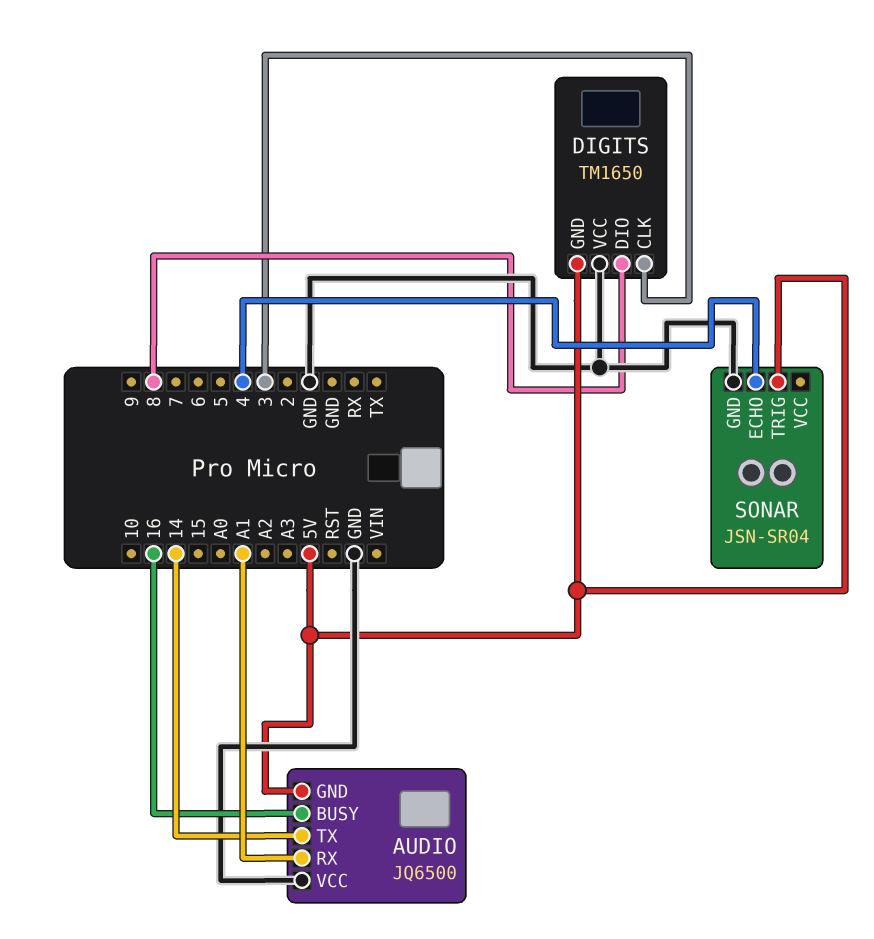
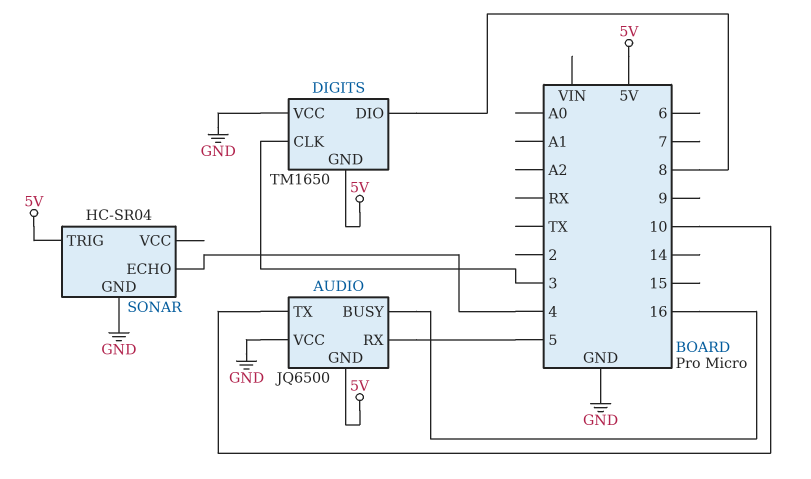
AUDIO pin RX: A1 -> 5
AUDIO pin TX: 14 -> 10
SONAR: JSN-SR04 -> HC-SR04

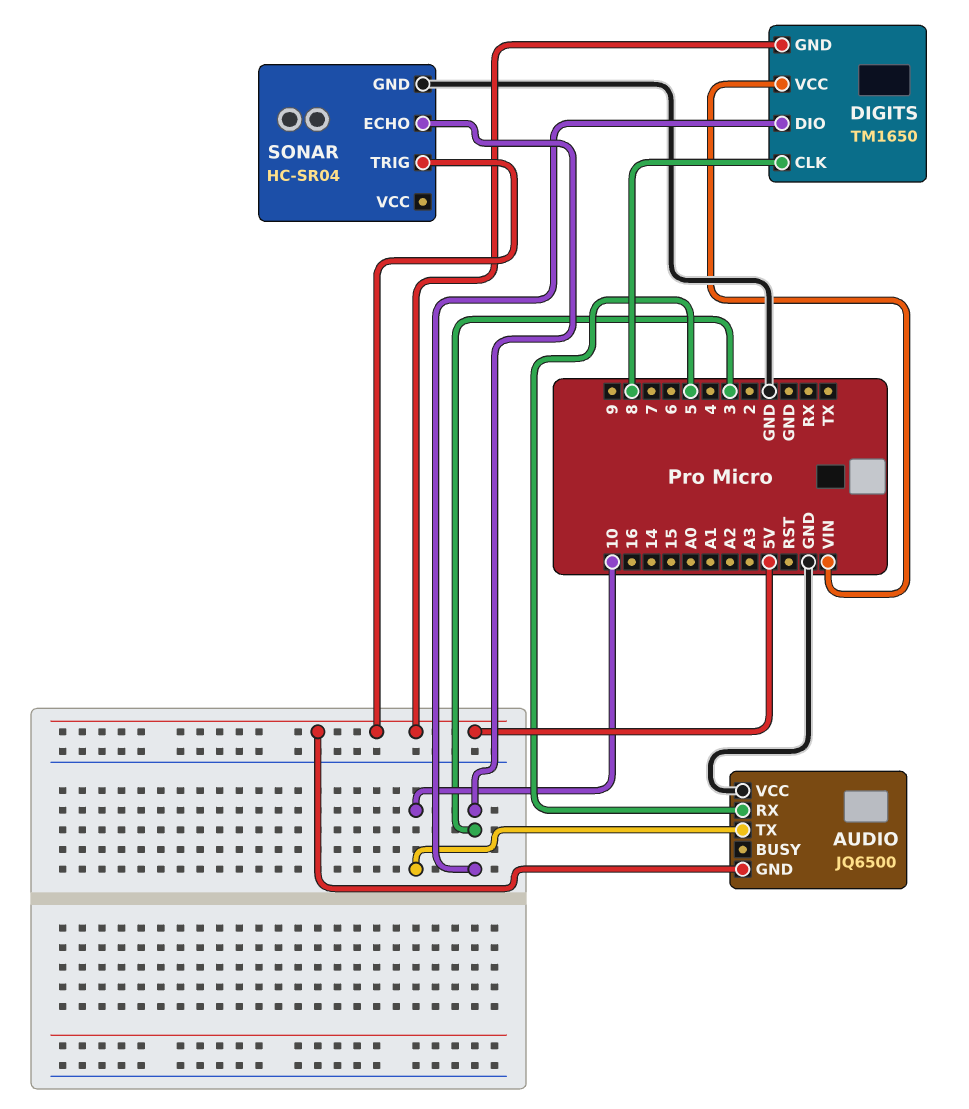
AUDIO pin BUSY: 16 -> none
DIGITS pin CLK: 3 -> 8
DIGITS pin DIO: 8 -> 3
DIGITS pin VCC: GND -> VIN
SONAR pin ECHO: 4 -> 3

